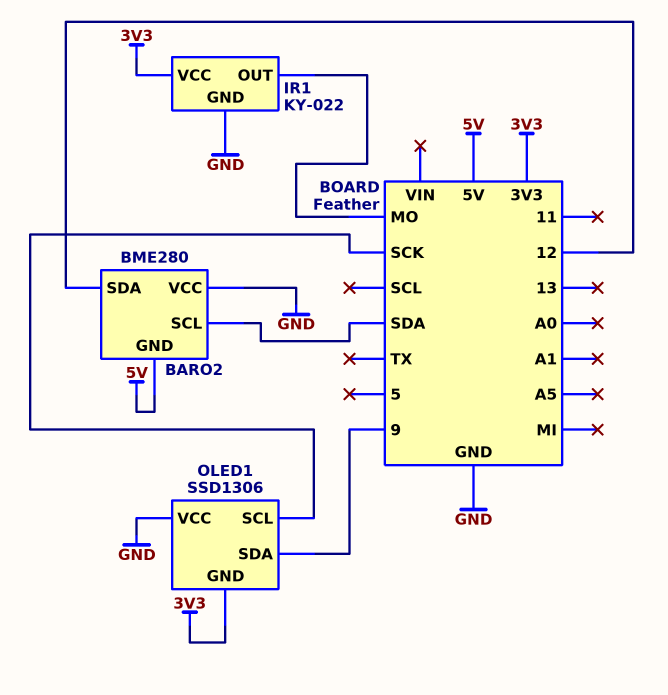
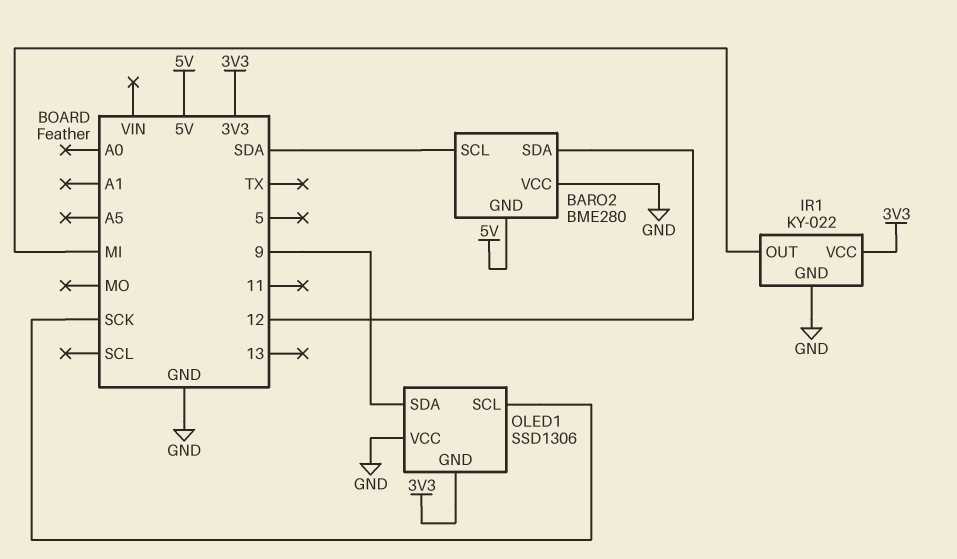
IR1 pin OUT: MO -> MI

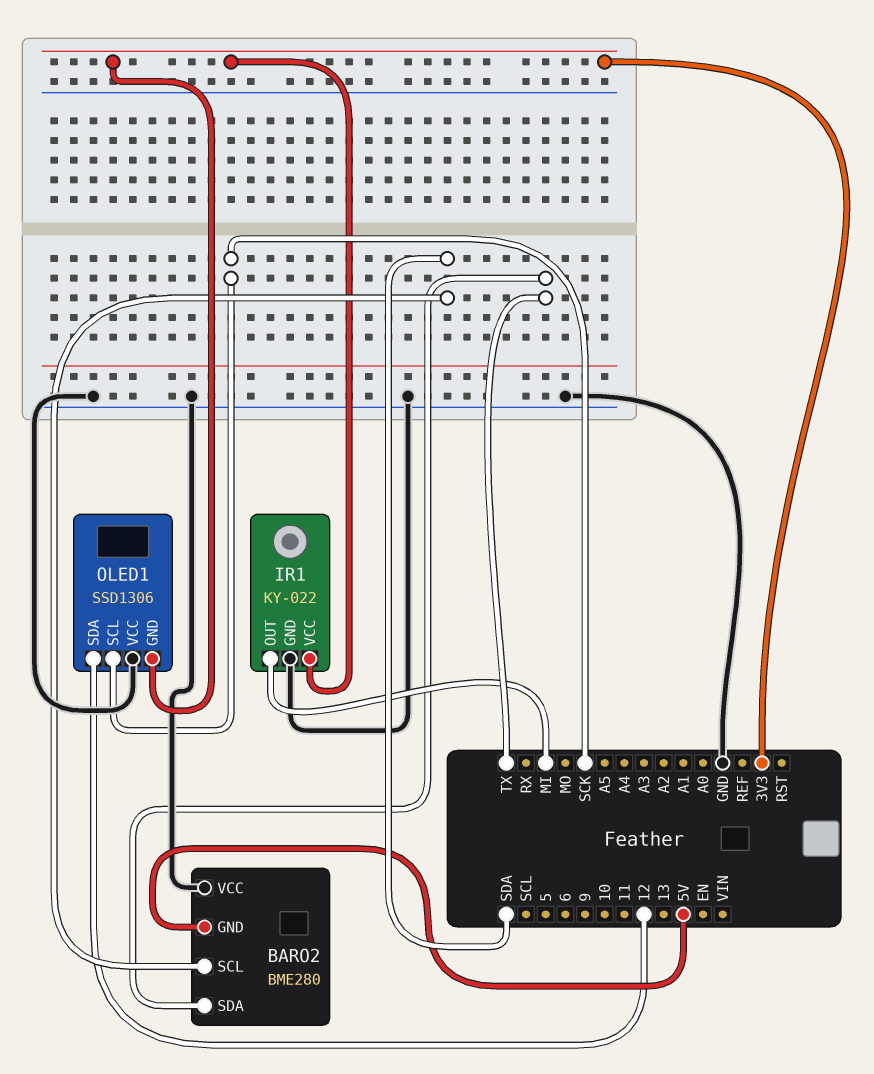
BARO2 pin SDA: 12 -> TX
OLED1 pin SDA: 9 -> 12

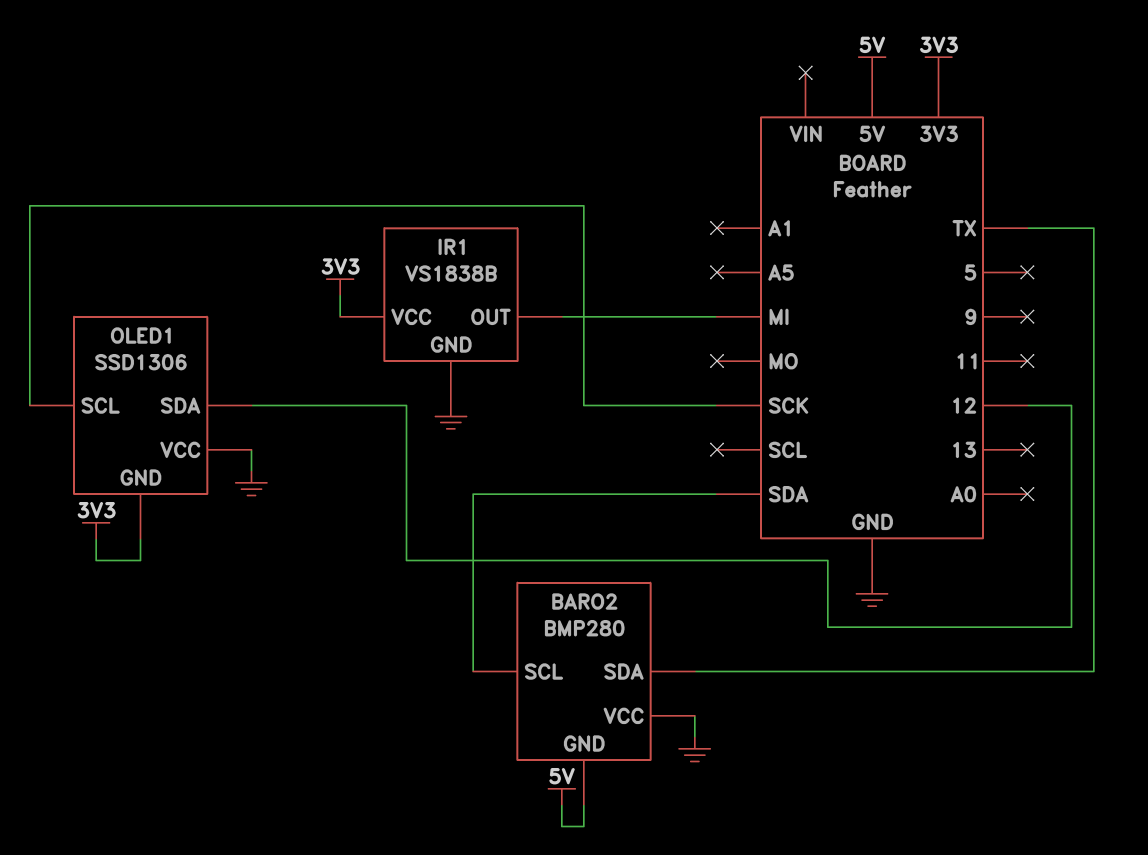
BARO2: BME280 -> BMP280
IR1: KY-022 -> VS1838B

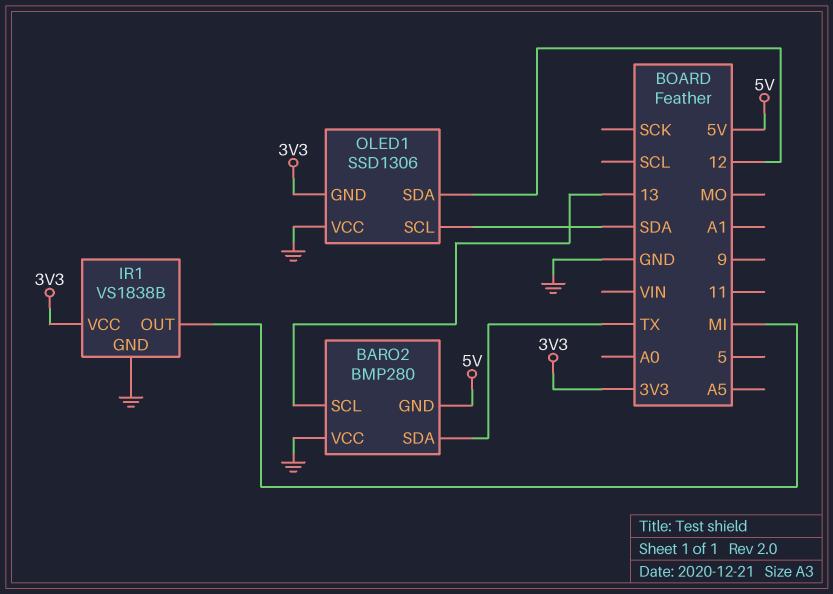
BARO2 pin SCL: SDA -> 13
OLED1 pin SCL: SCK -> SDA

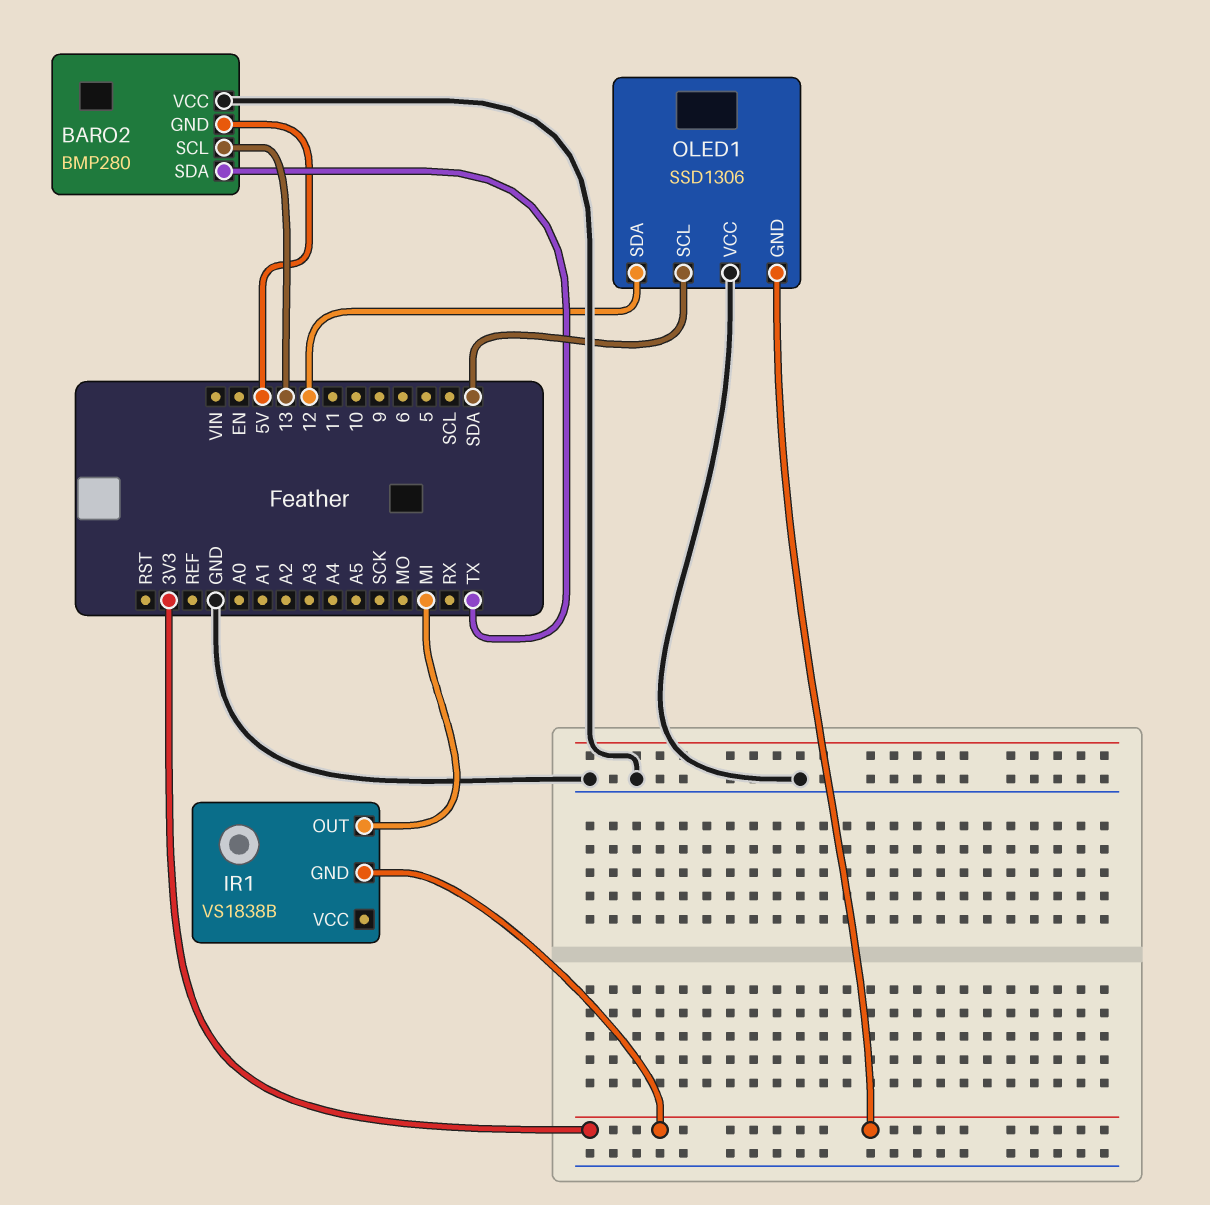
IR1 pin GND: GND -> 3V3
IR1 pin VCC: 3V3 -> none

